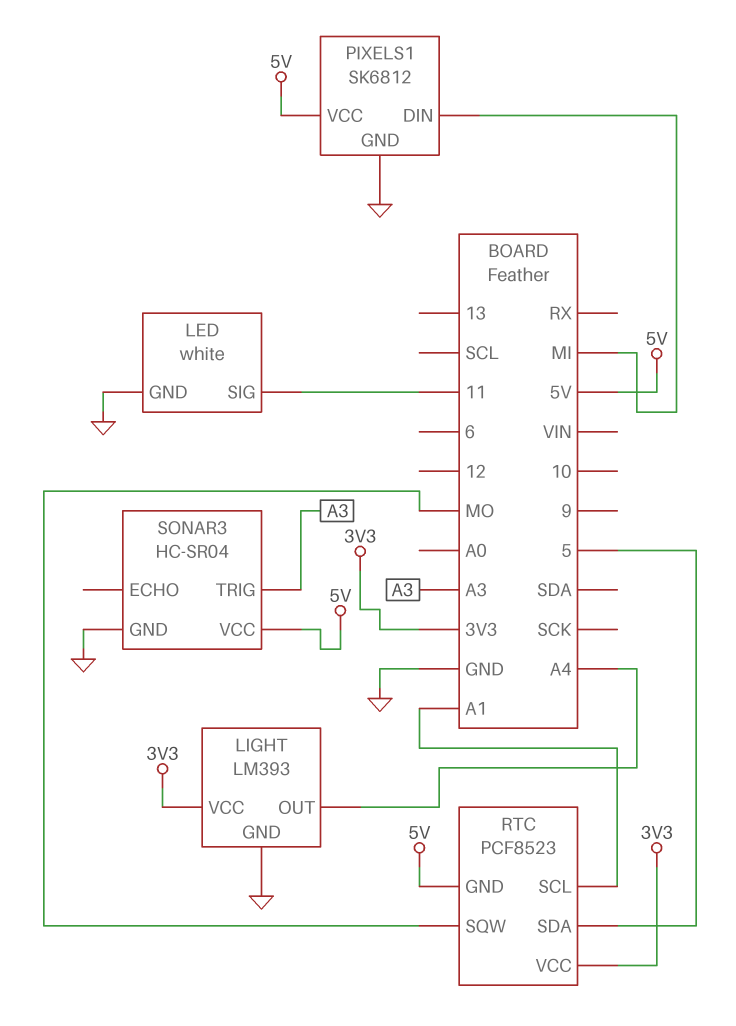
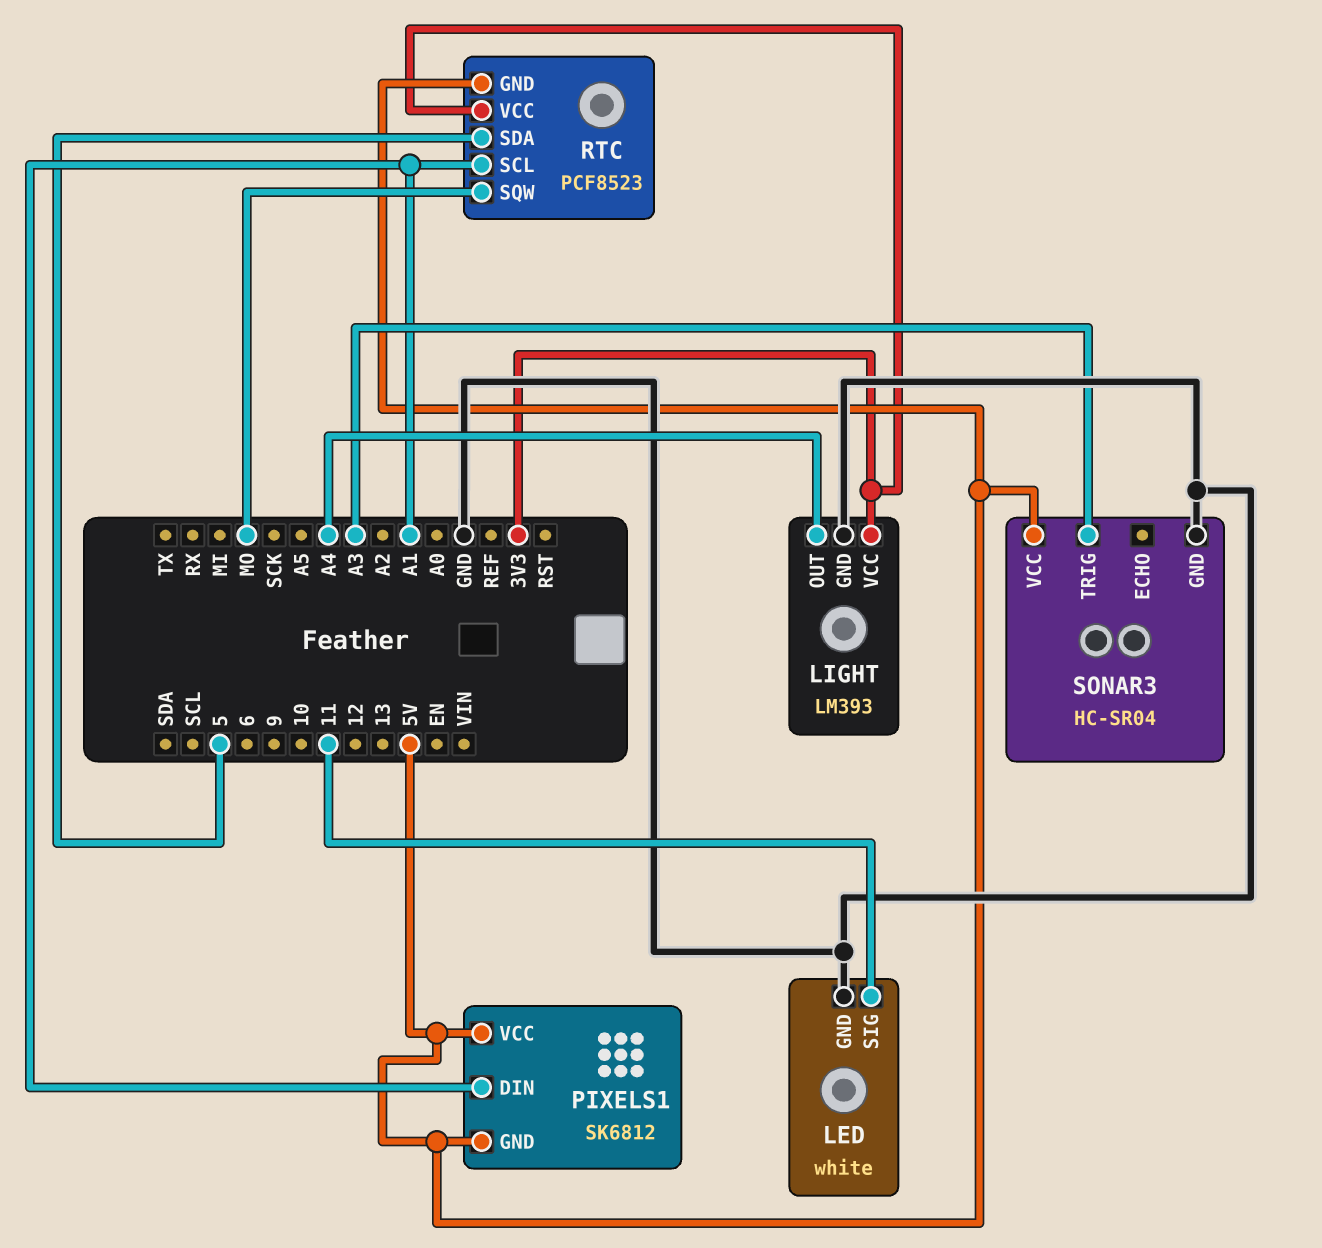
PIXELS1 pin DIN: MI -> A1
PIXELS1 pin GND: GND -> 5V

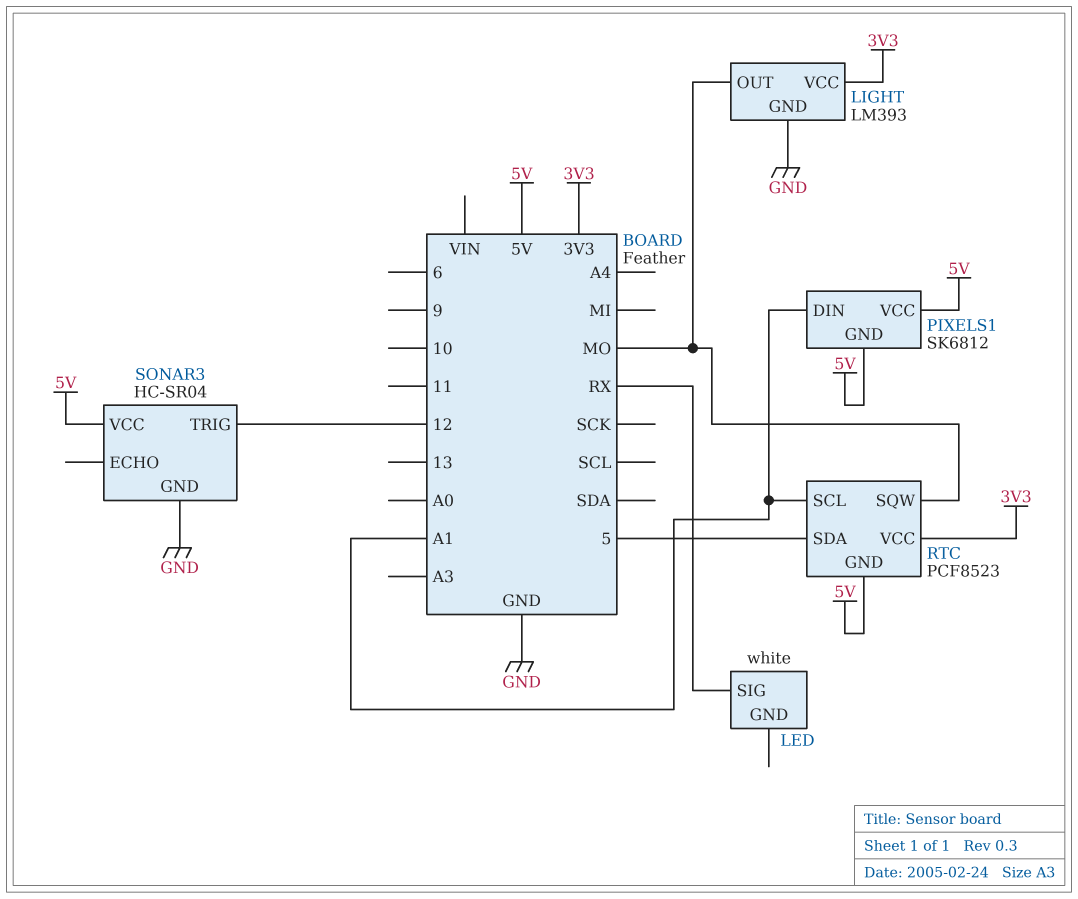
LED pin GND: GND -> none
LED pin SIG: 11 -> RX
LIGHT pin OUT: A4 -> MO
SONAR3 pin TRIG: A3 -> 12

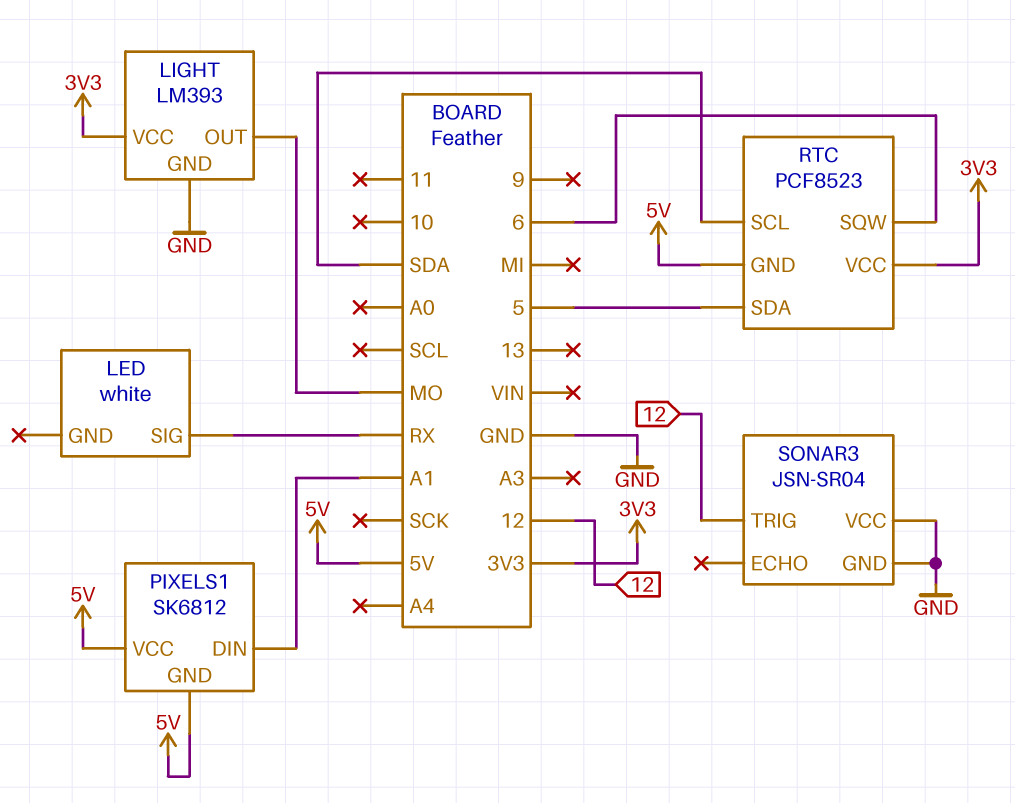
RTC pin SCL: A1 -> SDA
RTC pin SQW: MO -> 6
SONAR3: HC-SR04 -> JSN-SR04
SONAR3 pin VCC: 5V -> GND

